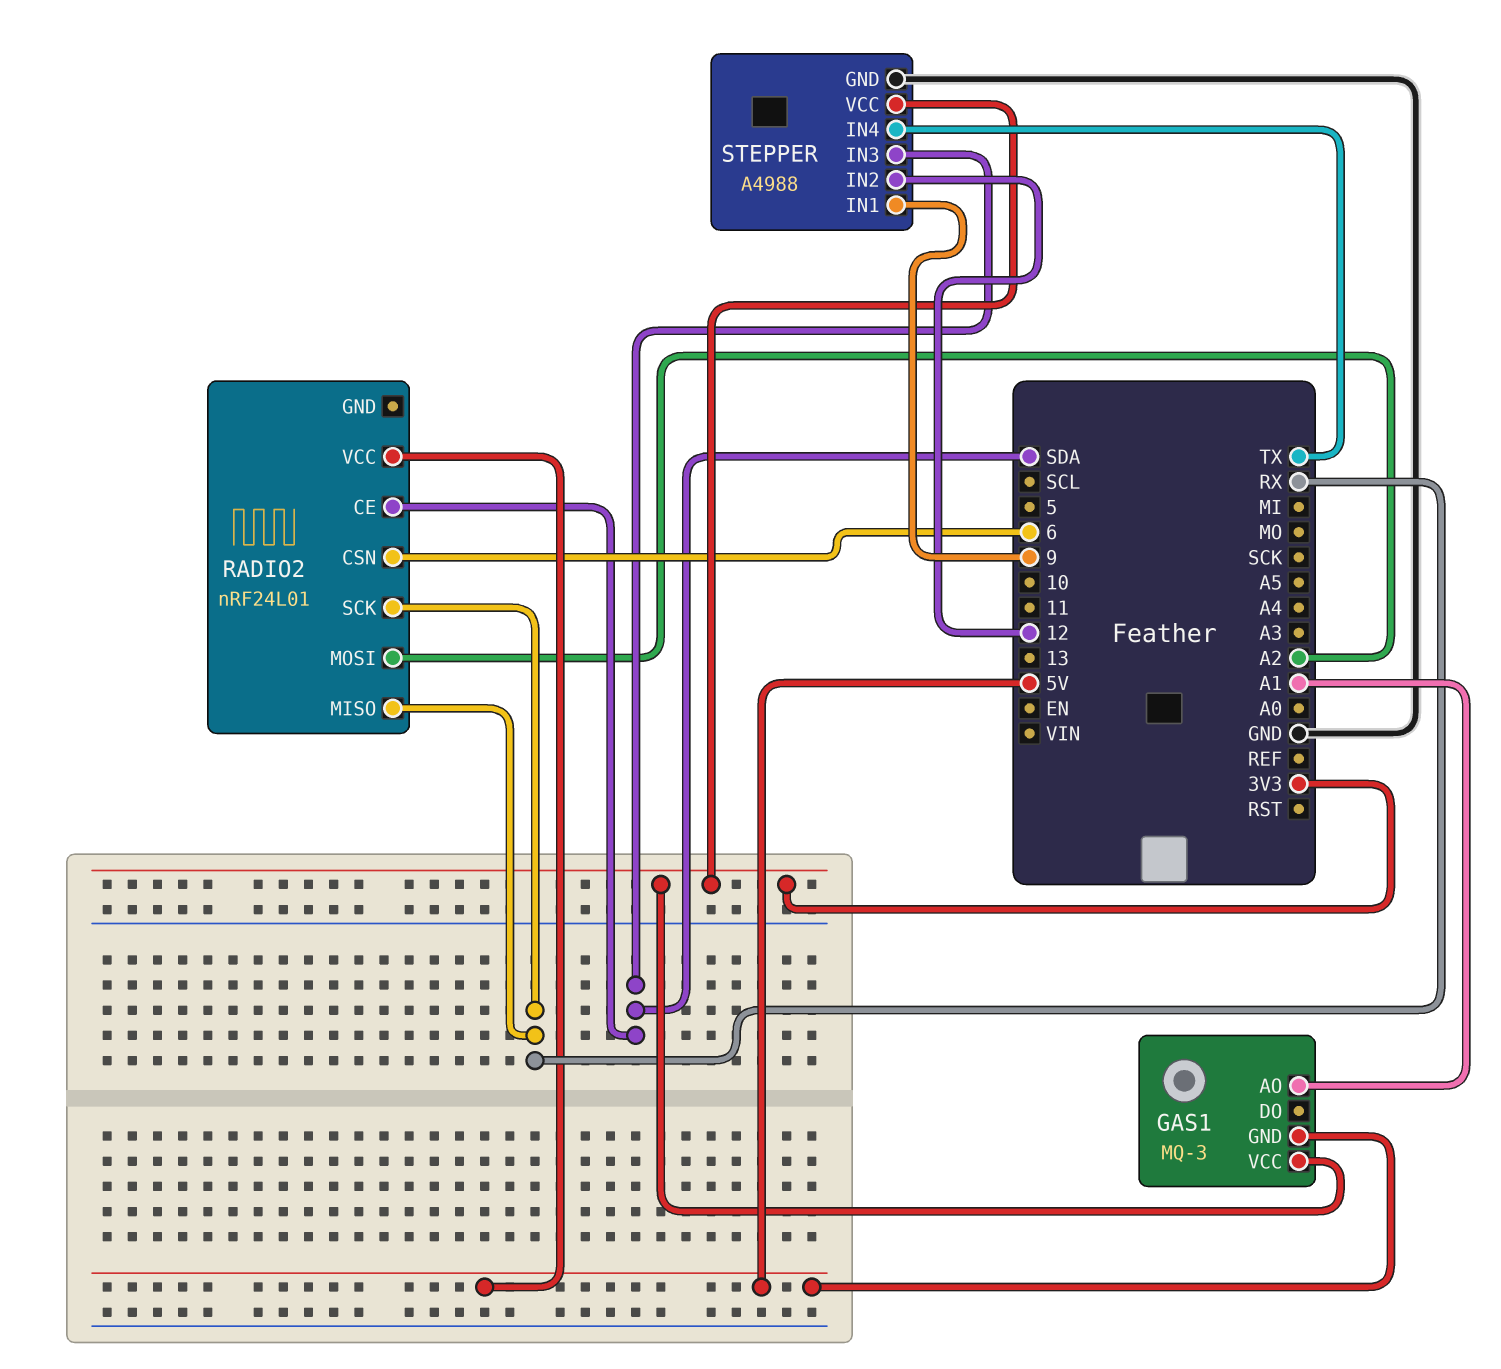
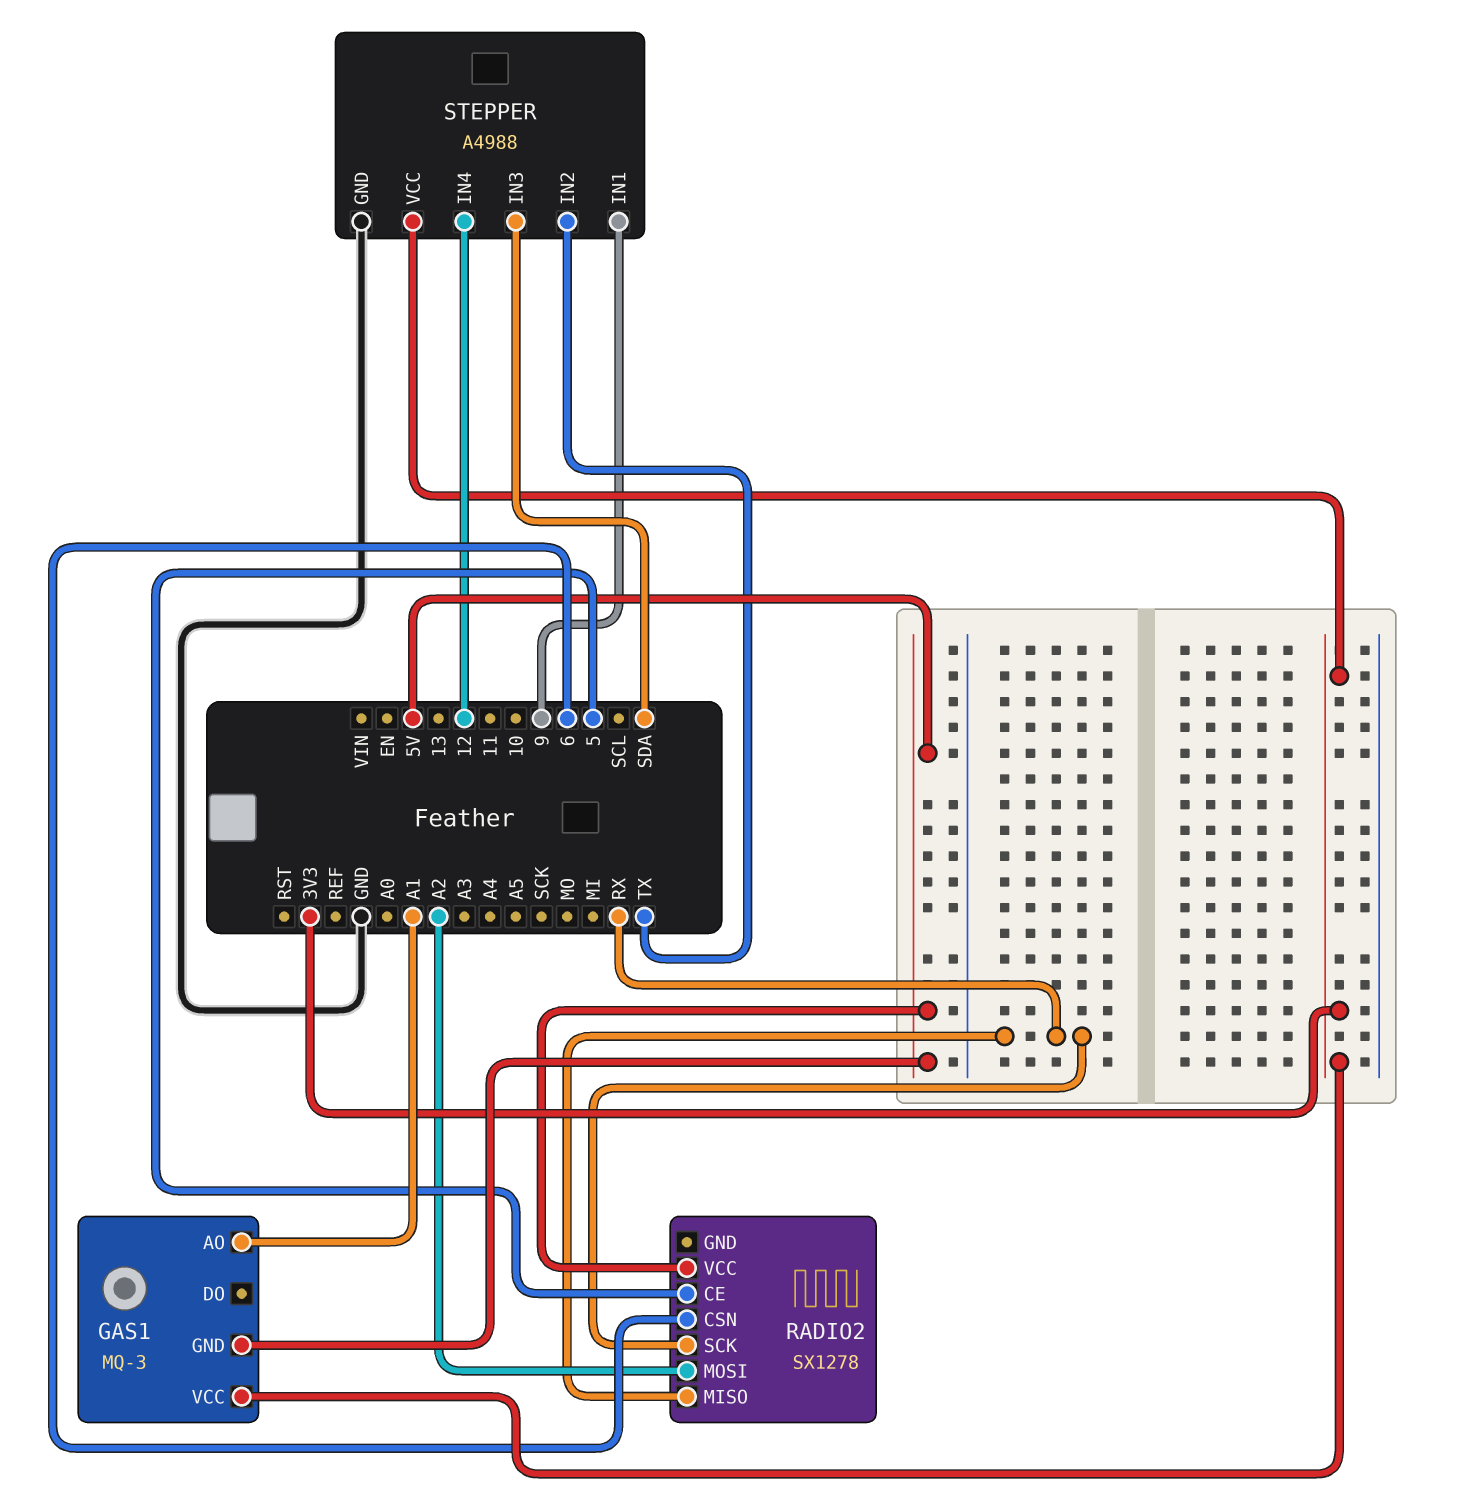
RADIO2: nRF24L01 -> SX1278
RADIO2 pin CE: SDA -> 5
STEPPER pin IN2: 12 -> TX
STEPPER pin IN4: TX -> 12

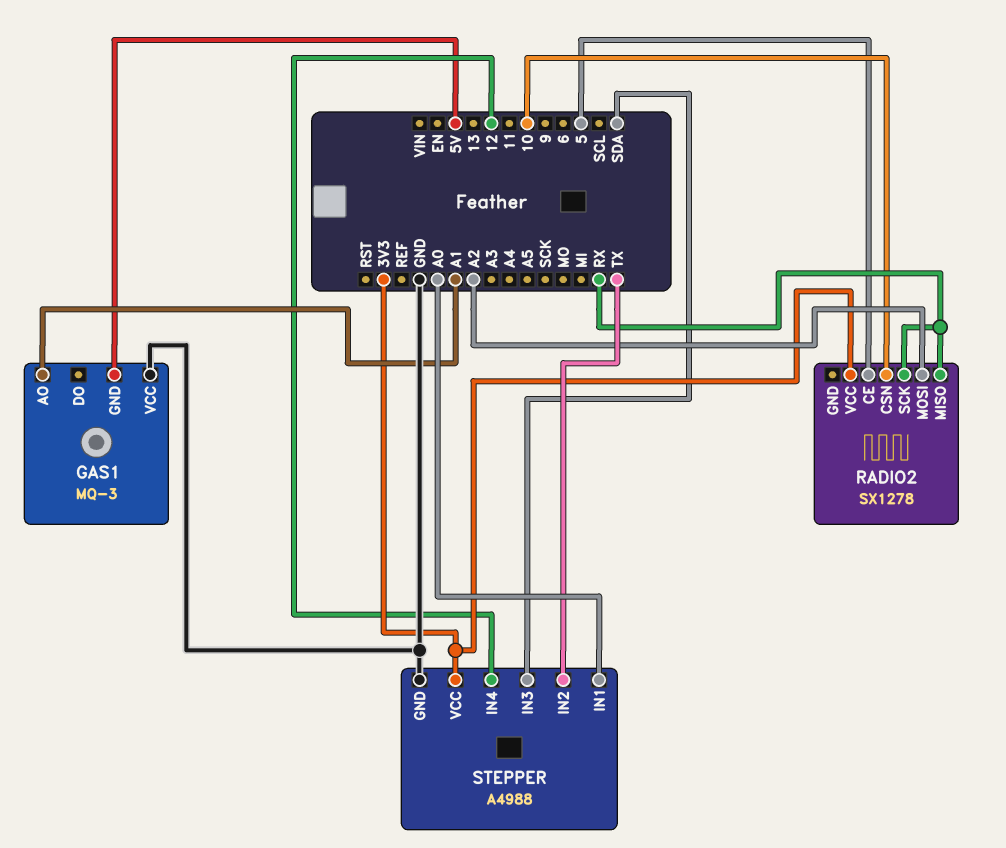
GAS1 pin VCC: 3V3 -> GND
RADIO2 pin CSN: 6 -> 10
RADIO2 pin VCC: 5V -> 3V3
STEPPER pin IN1: 9 -> A0

